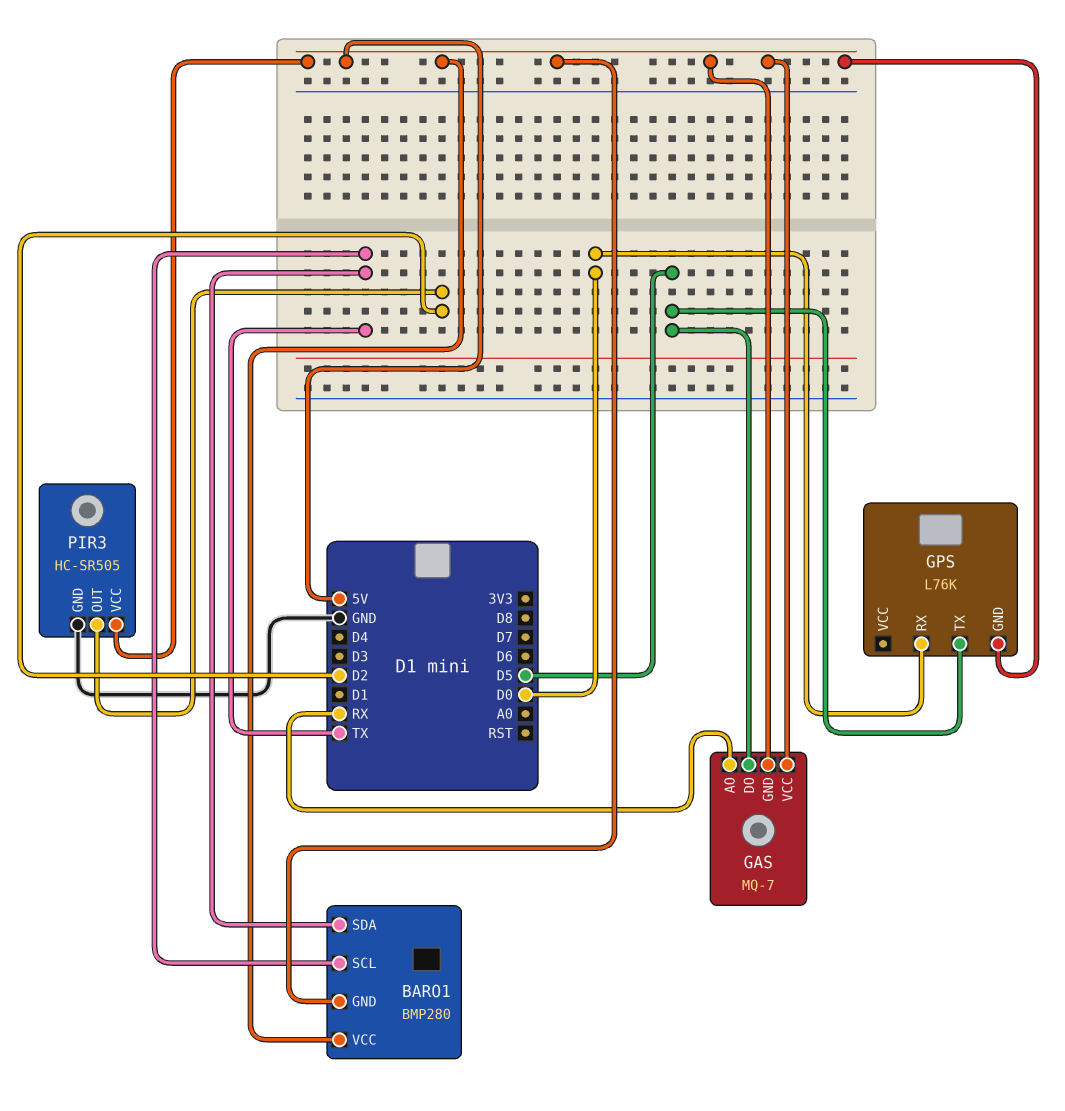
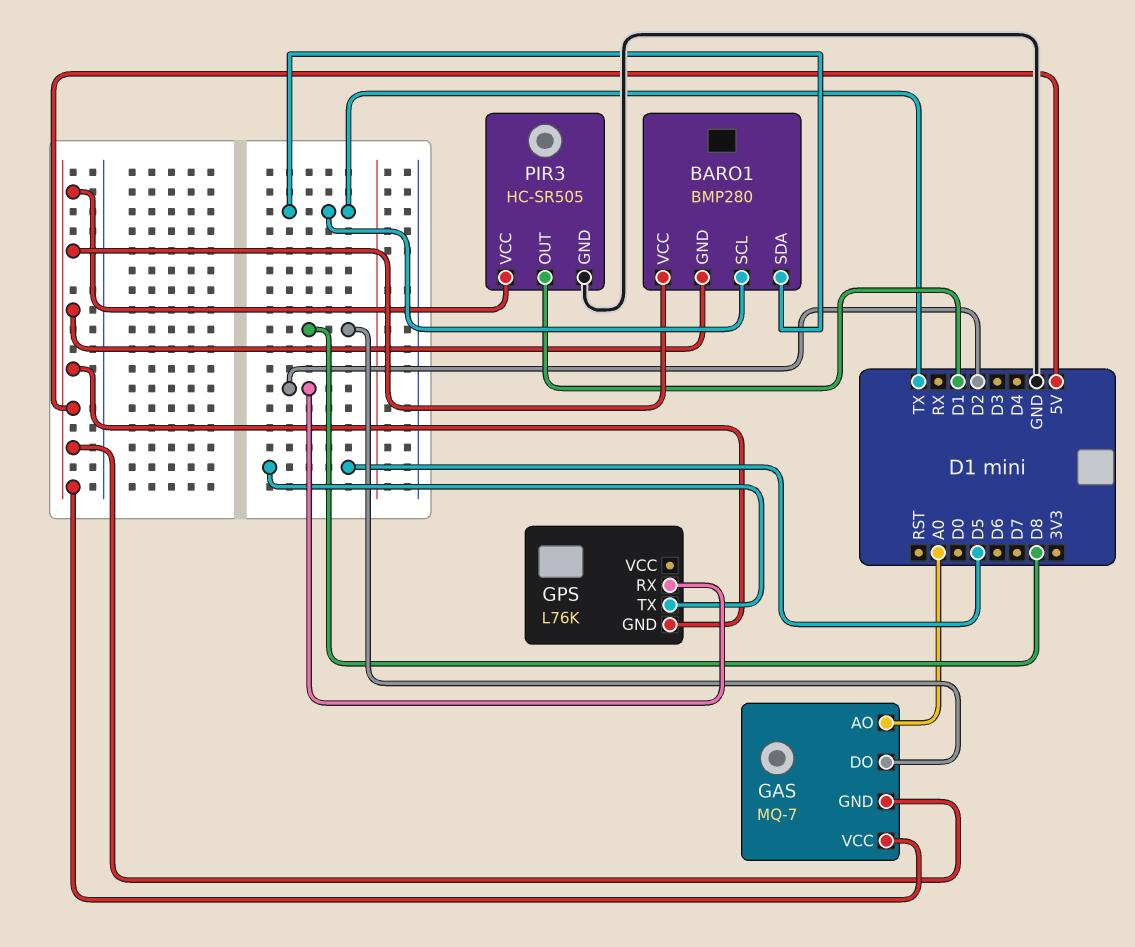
GAS pin AO: RX -> A0
GAS pin DO: D5 -> D8
GPS pin RX: D0 -> D2
PIR3 pin OUT: D2 -> D1

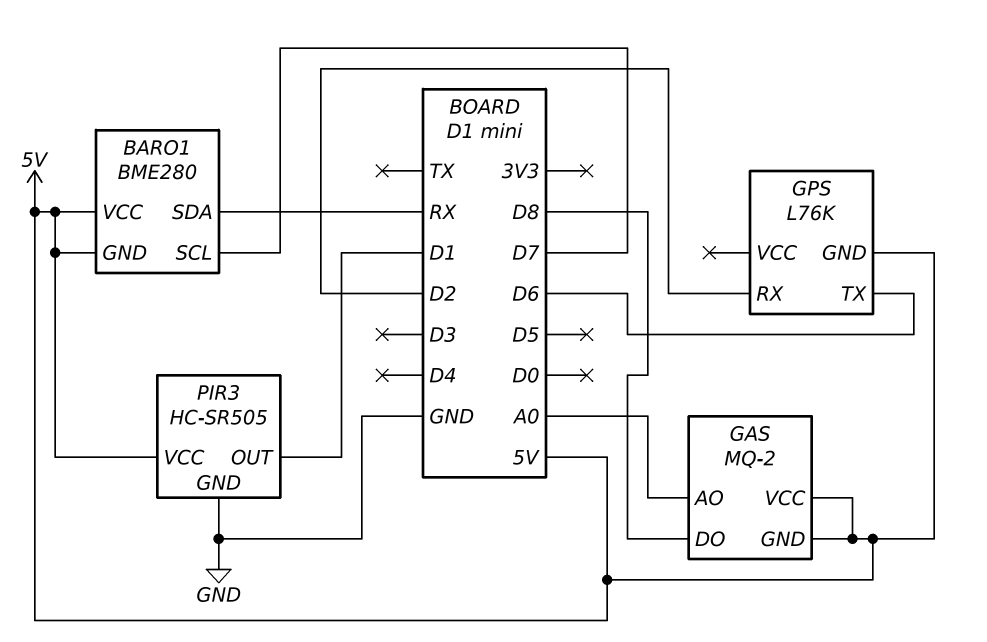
BARO1: BMP280 -> BME280
BARO1 pin SCL: TX -> D7
BARO1 pin SDA: TX -> RX
GAS: MQ-7 -> MQ-2
GPS pin TX: D5 -> D6

